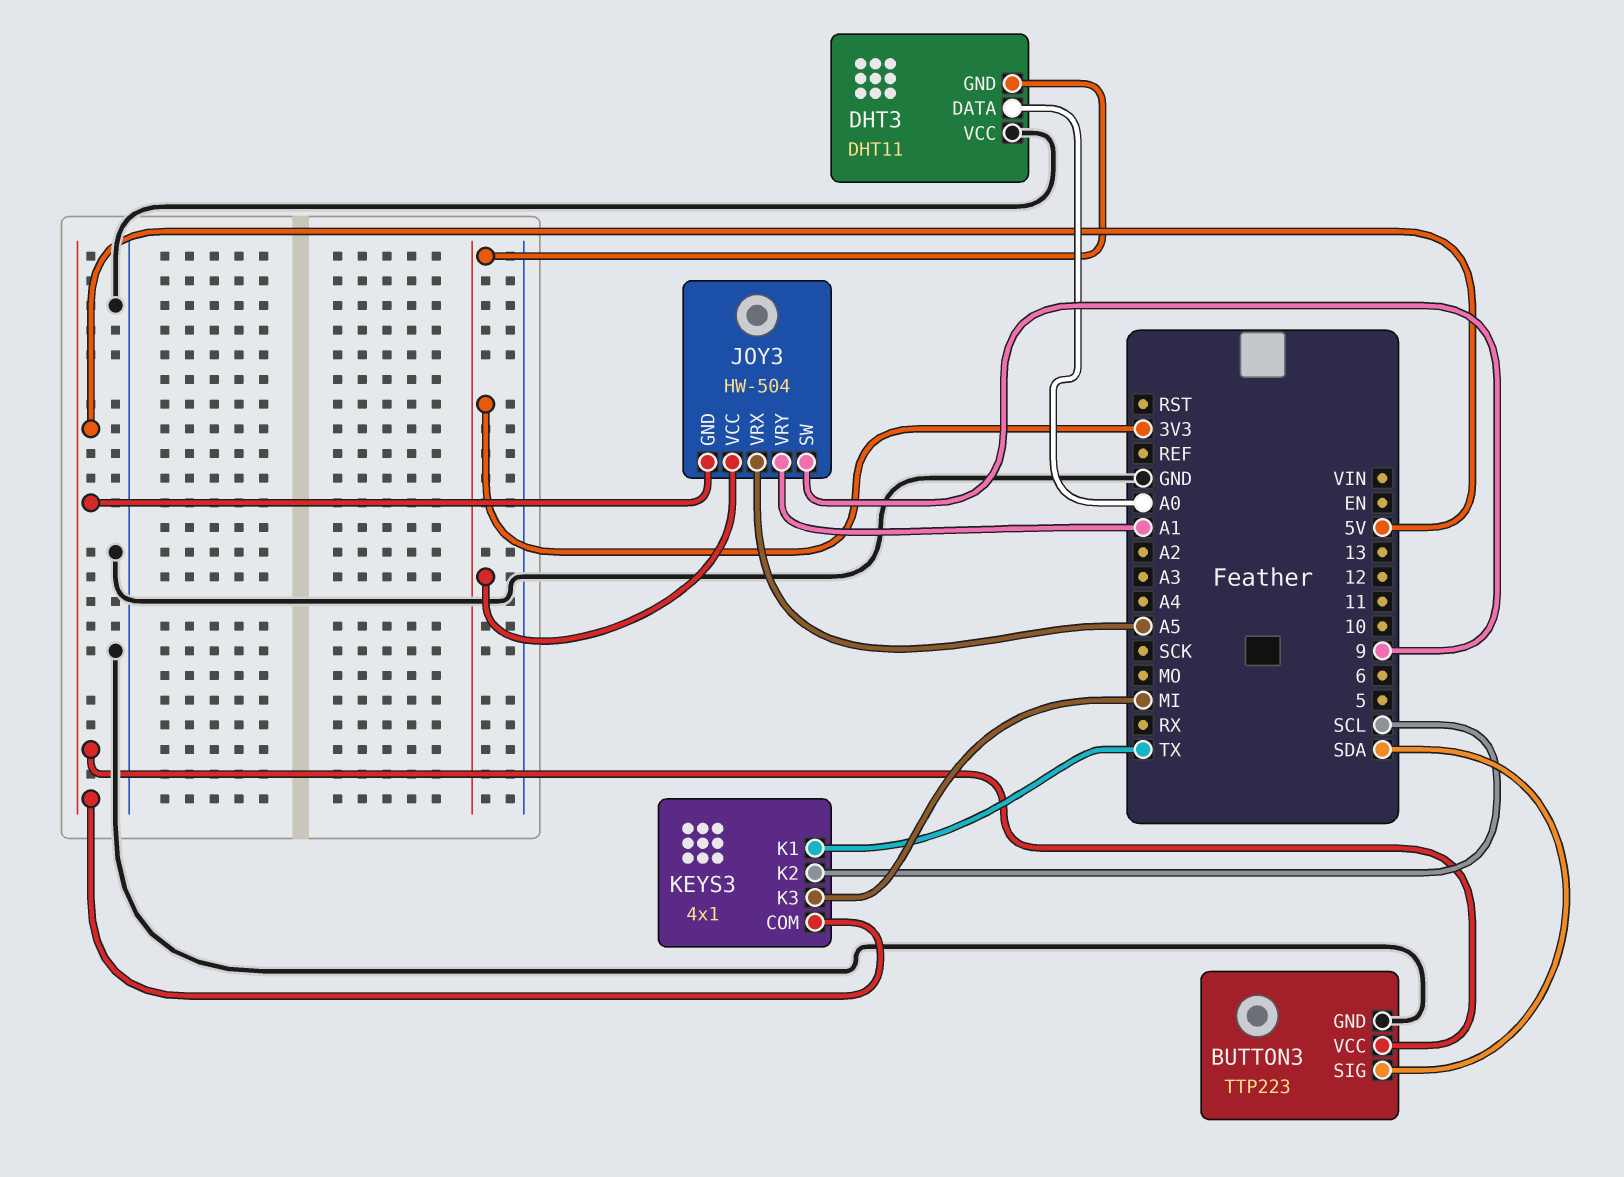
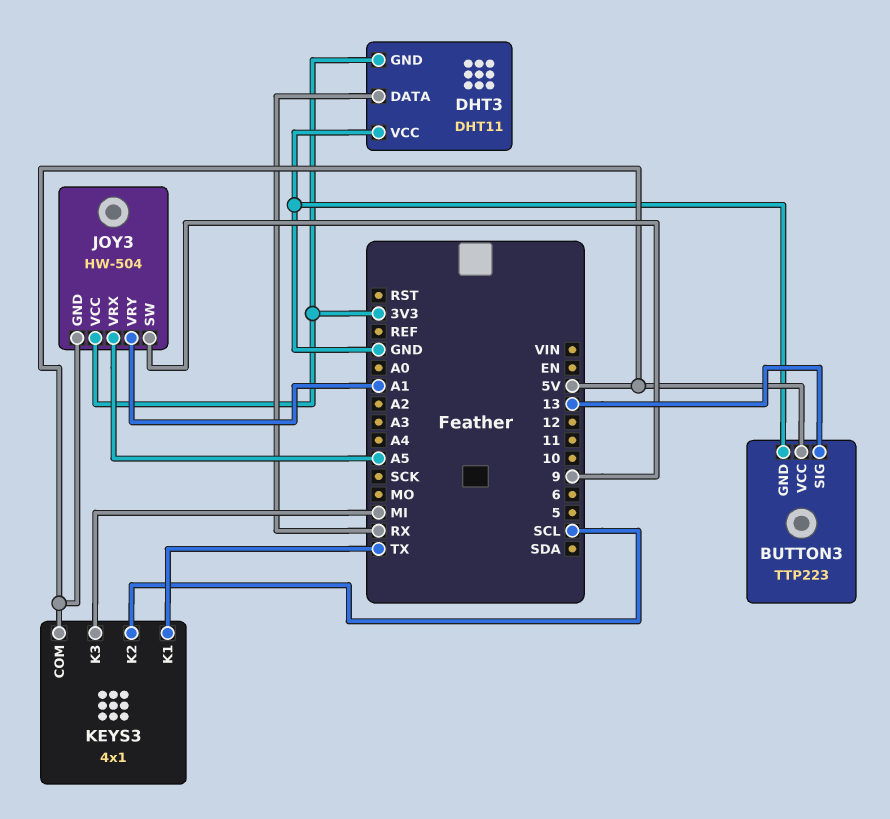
BUTTON3 pin SIG: SDA -> 13
DHT3 pin DATA: A0 -> RX

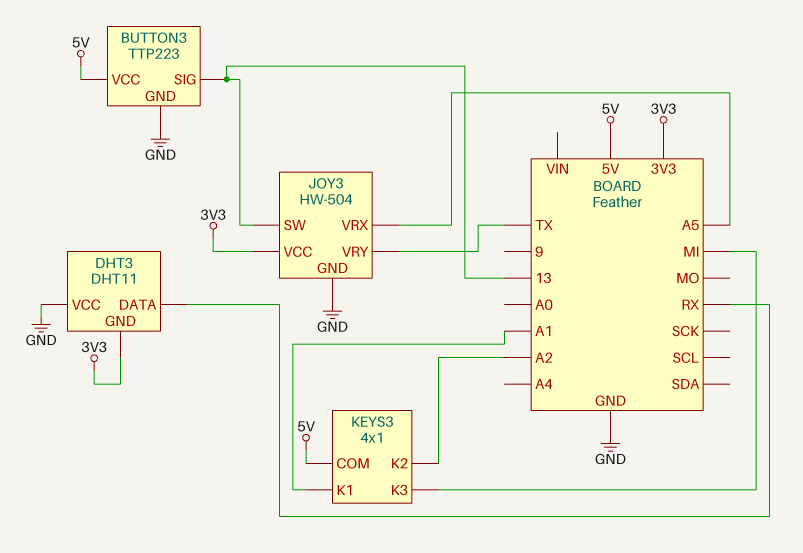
JOY3 pin GND: 5V -> GND
JOY3 pin SW: 9 -> 13
JOY3 pin VRY: A1 -> TX
KEYS3 pin K1: TX -> A1
KEYS3 pin K2: SCL -> A2

